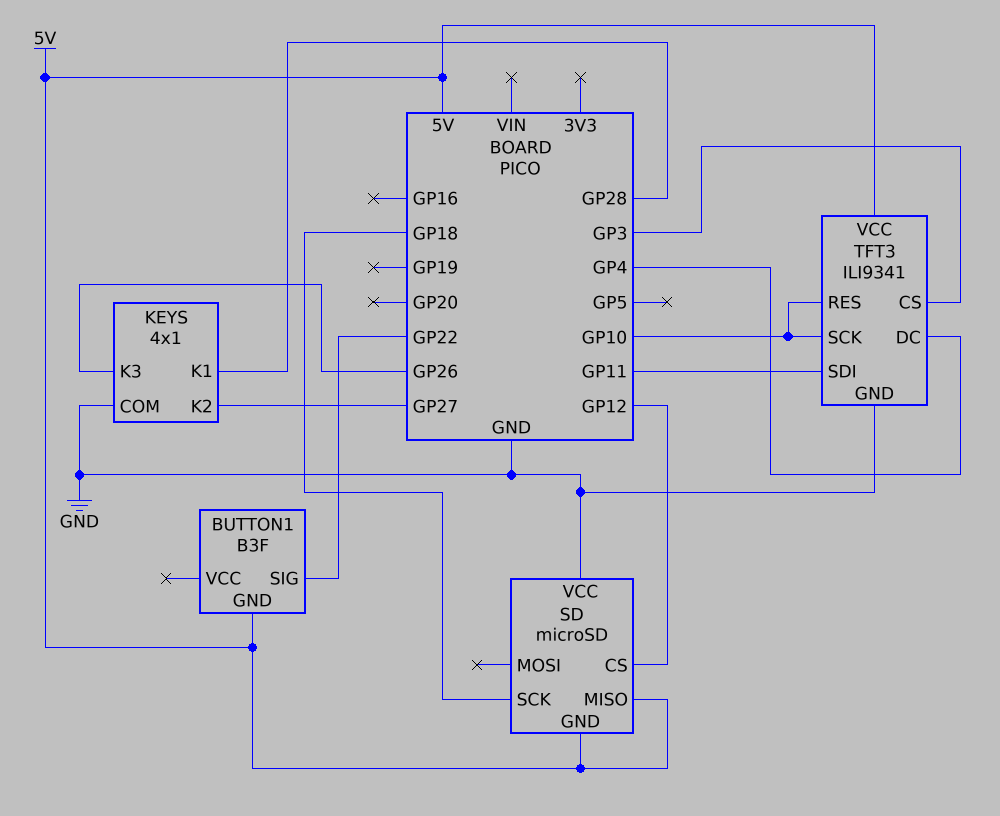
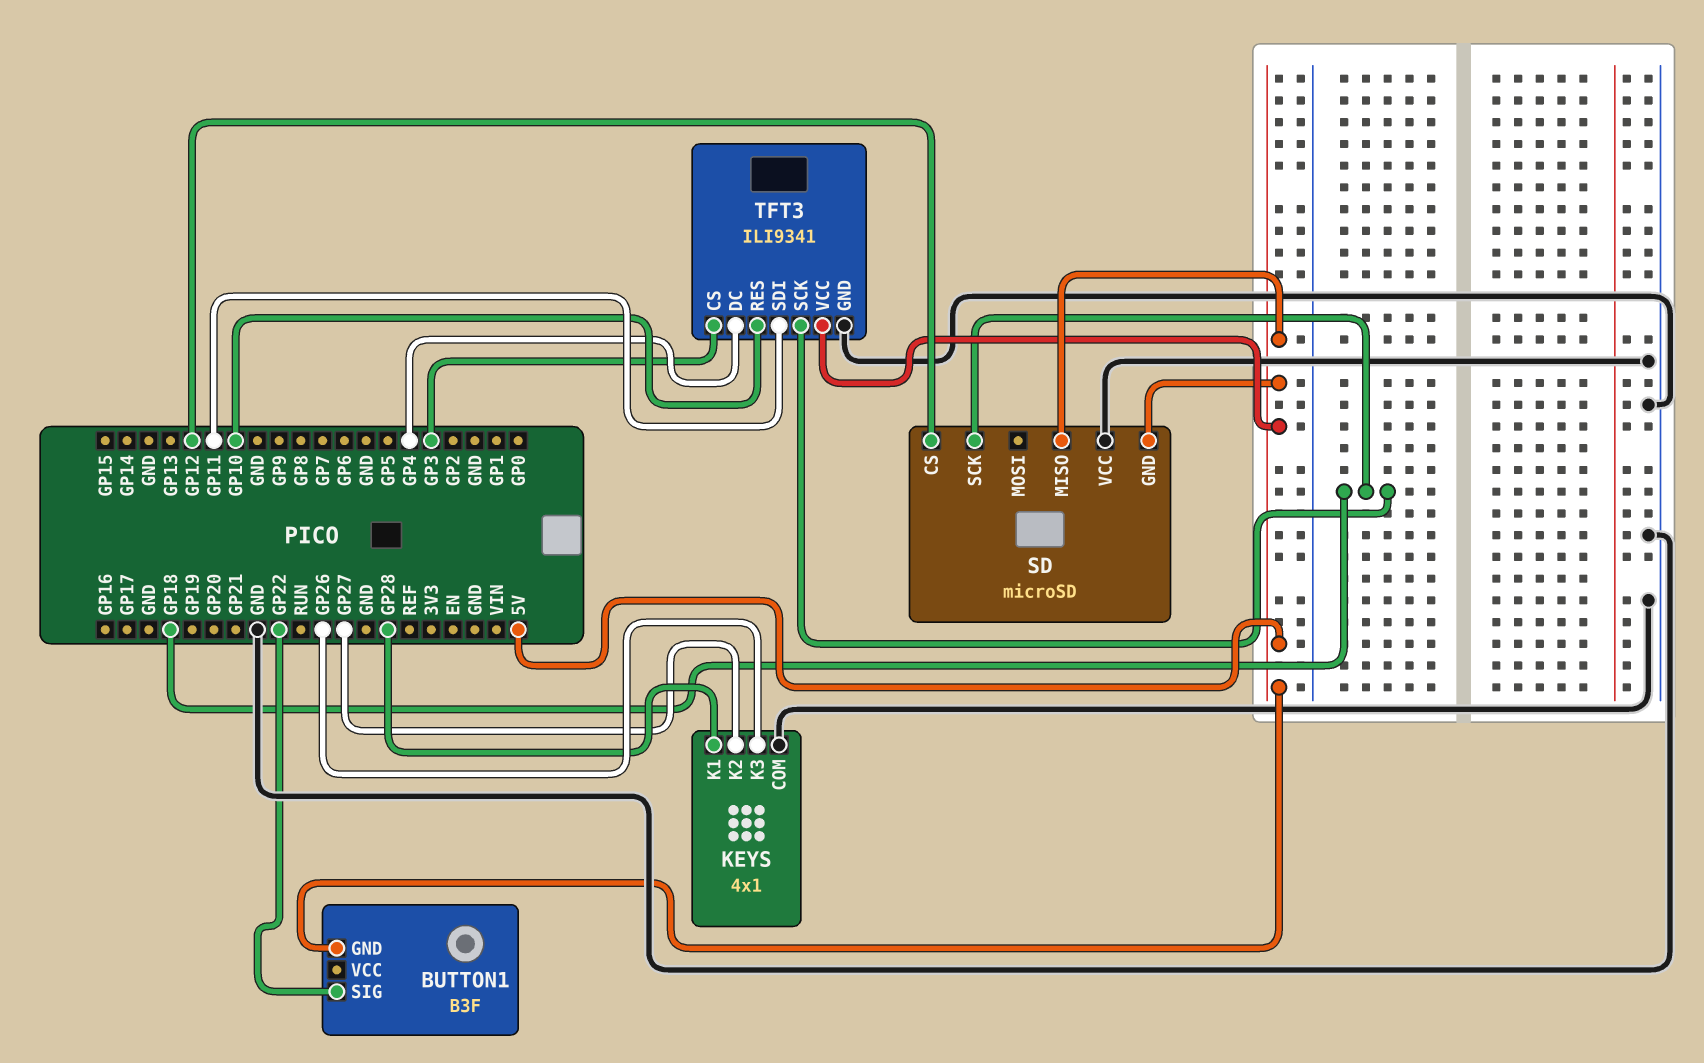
TFT3 pin SCK: GP10 -> GP18

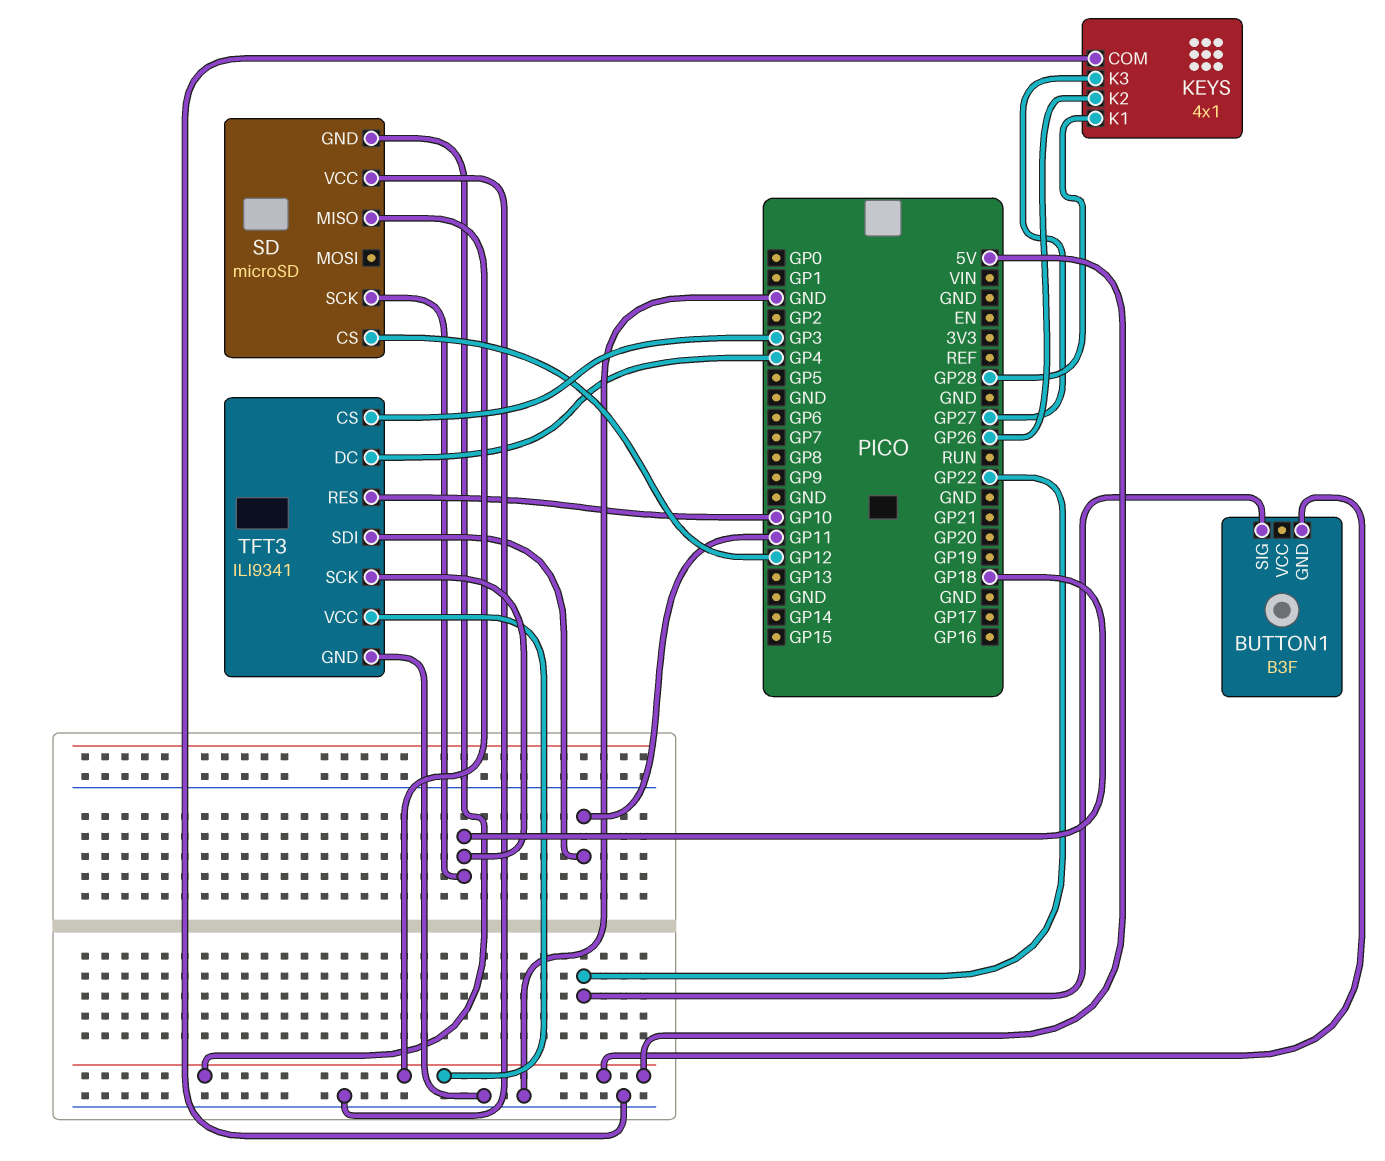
KEYS pin K2: GP27 -> GP26
KEYS pin K3: GP26 -> GP27

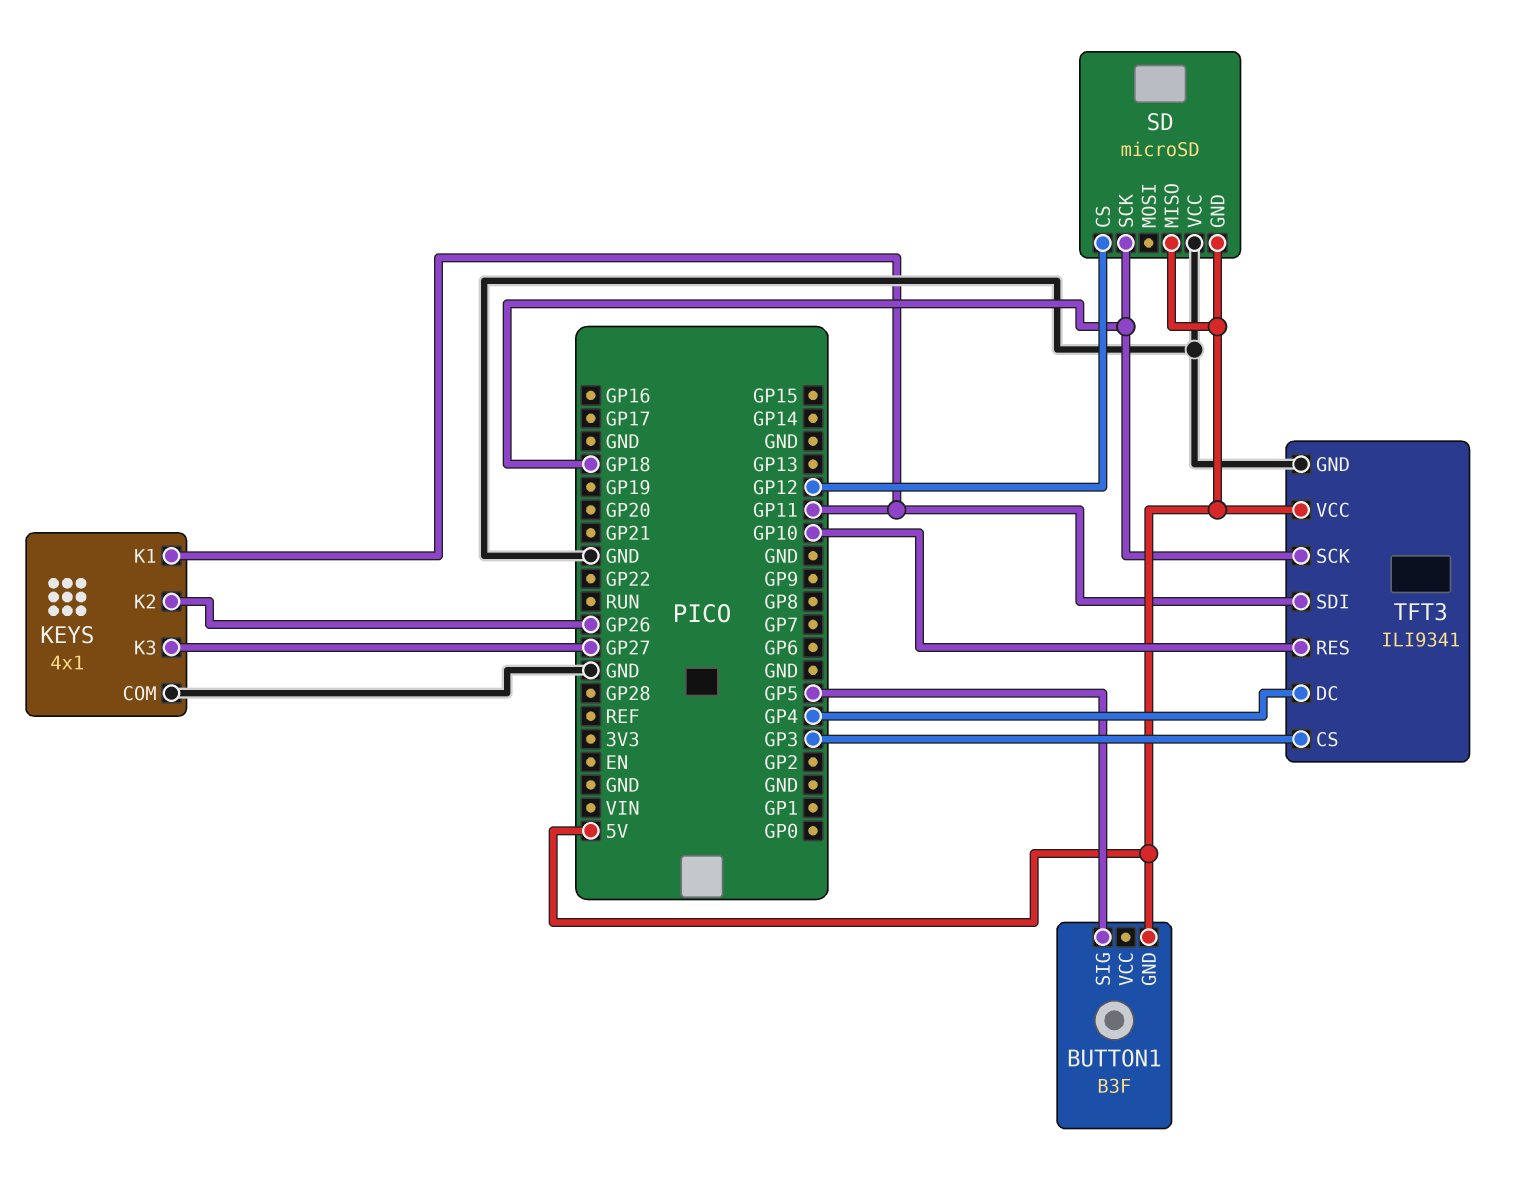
BUTTON1 pin SIG: GP22 -> GP5
KEYS pin K1: GP28 -> GP11

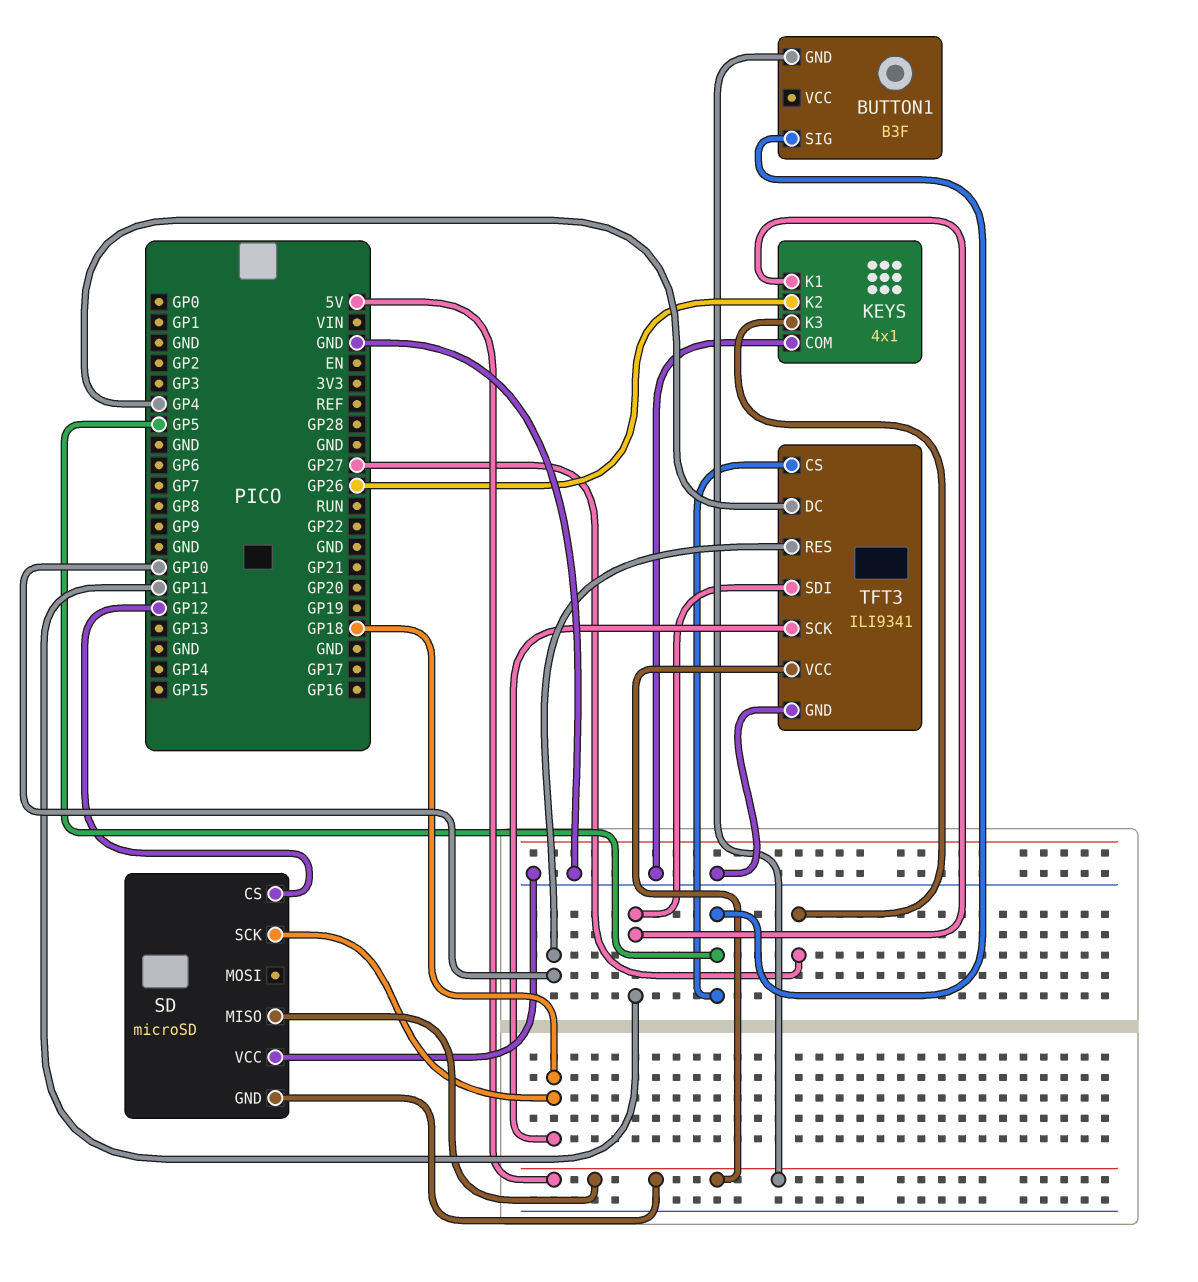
TFT3 pin CS: GP3 -> GP5

